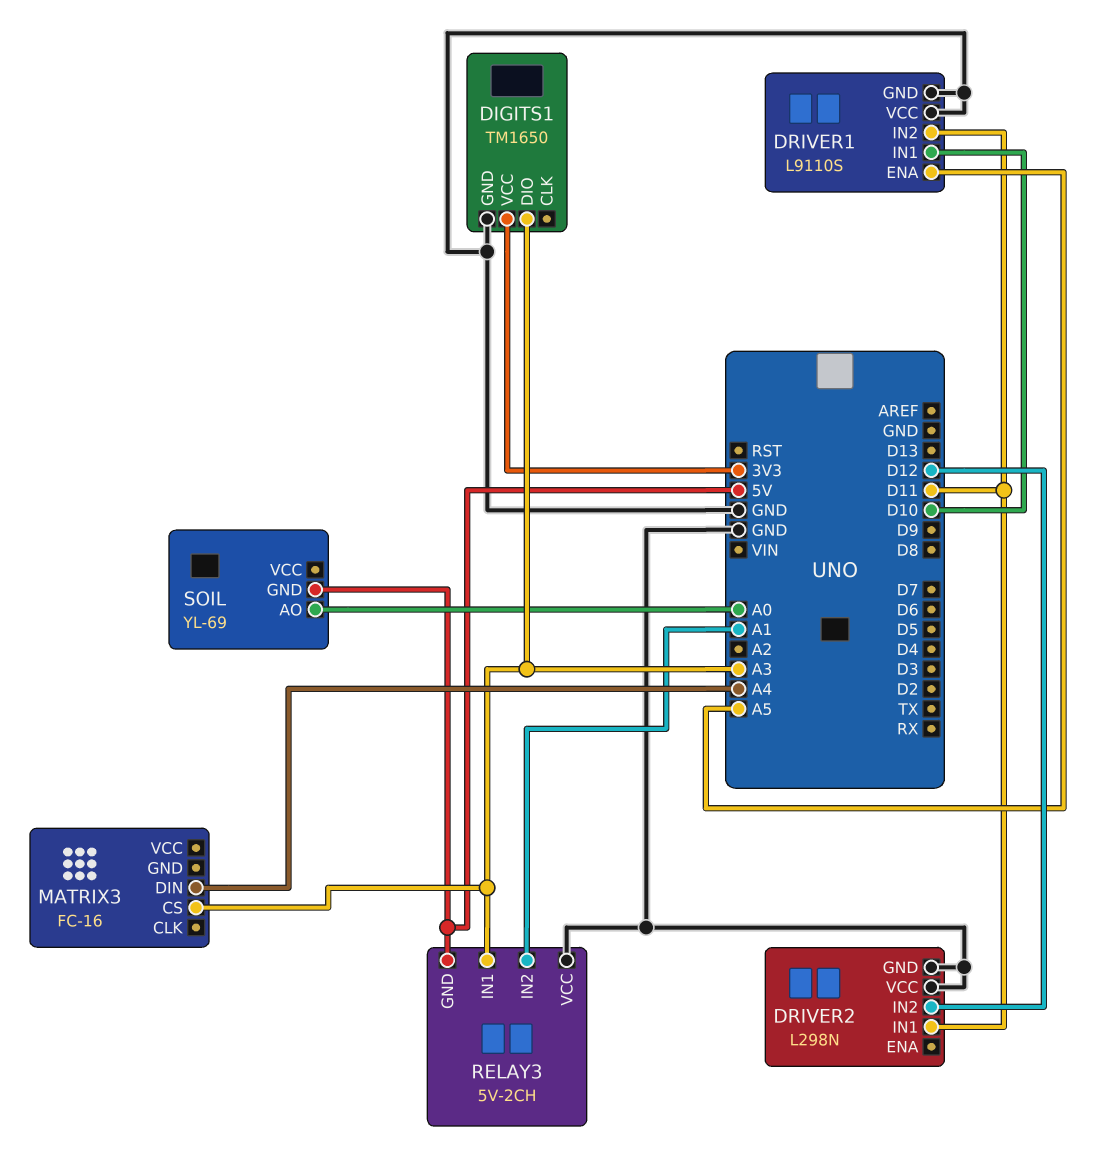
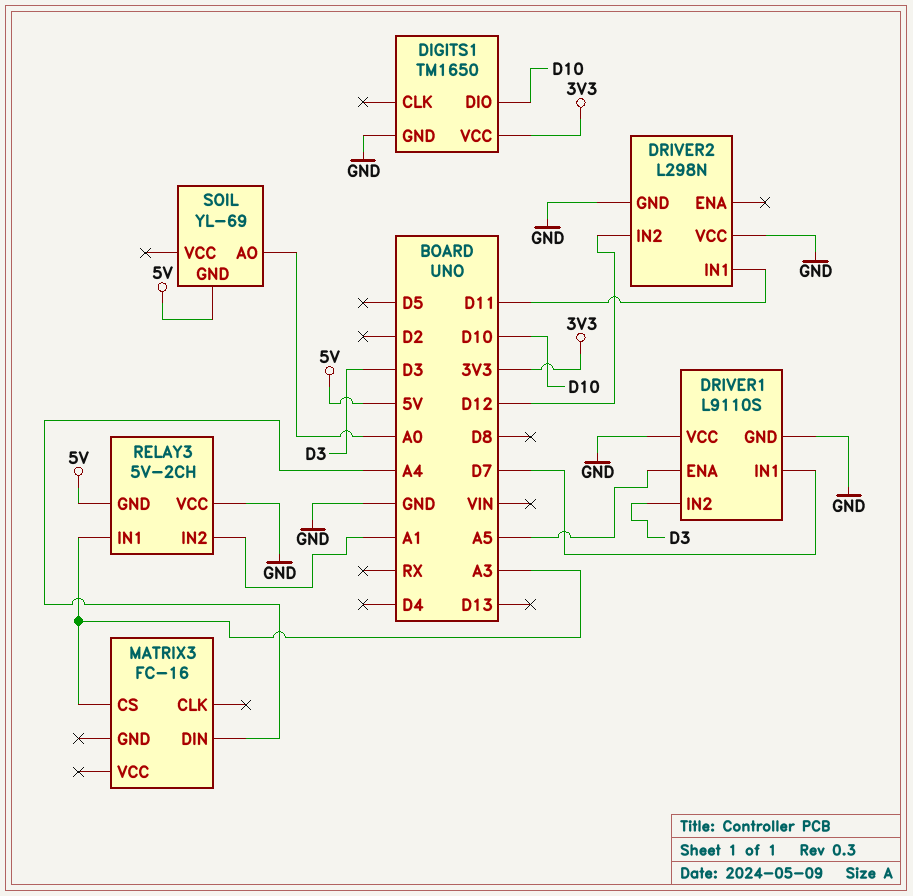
DIGITS1 pin DIO: A3 -> D10
DRIVER1 pin IN1: D10 -> D7
DRIVER1 pin IN2: D11 -> D3

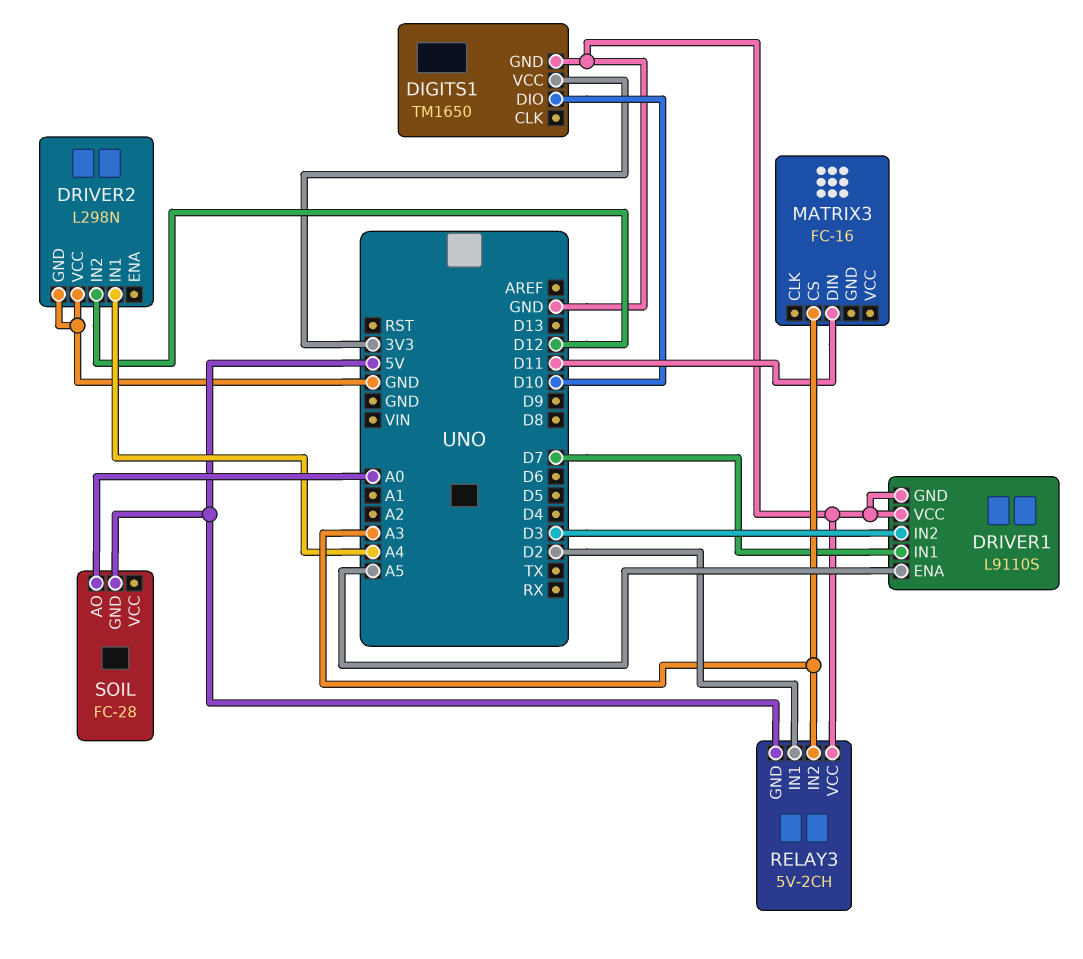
DRIVER2 pin IN1: D11 -> A4
MATRIX3 pin DIN: A4 -> D11
RELAY3 pin IN1: A3 -> D2
RELAY3 pin IN2: A1 -> A3
SOIL: YL-69 -> FC-28

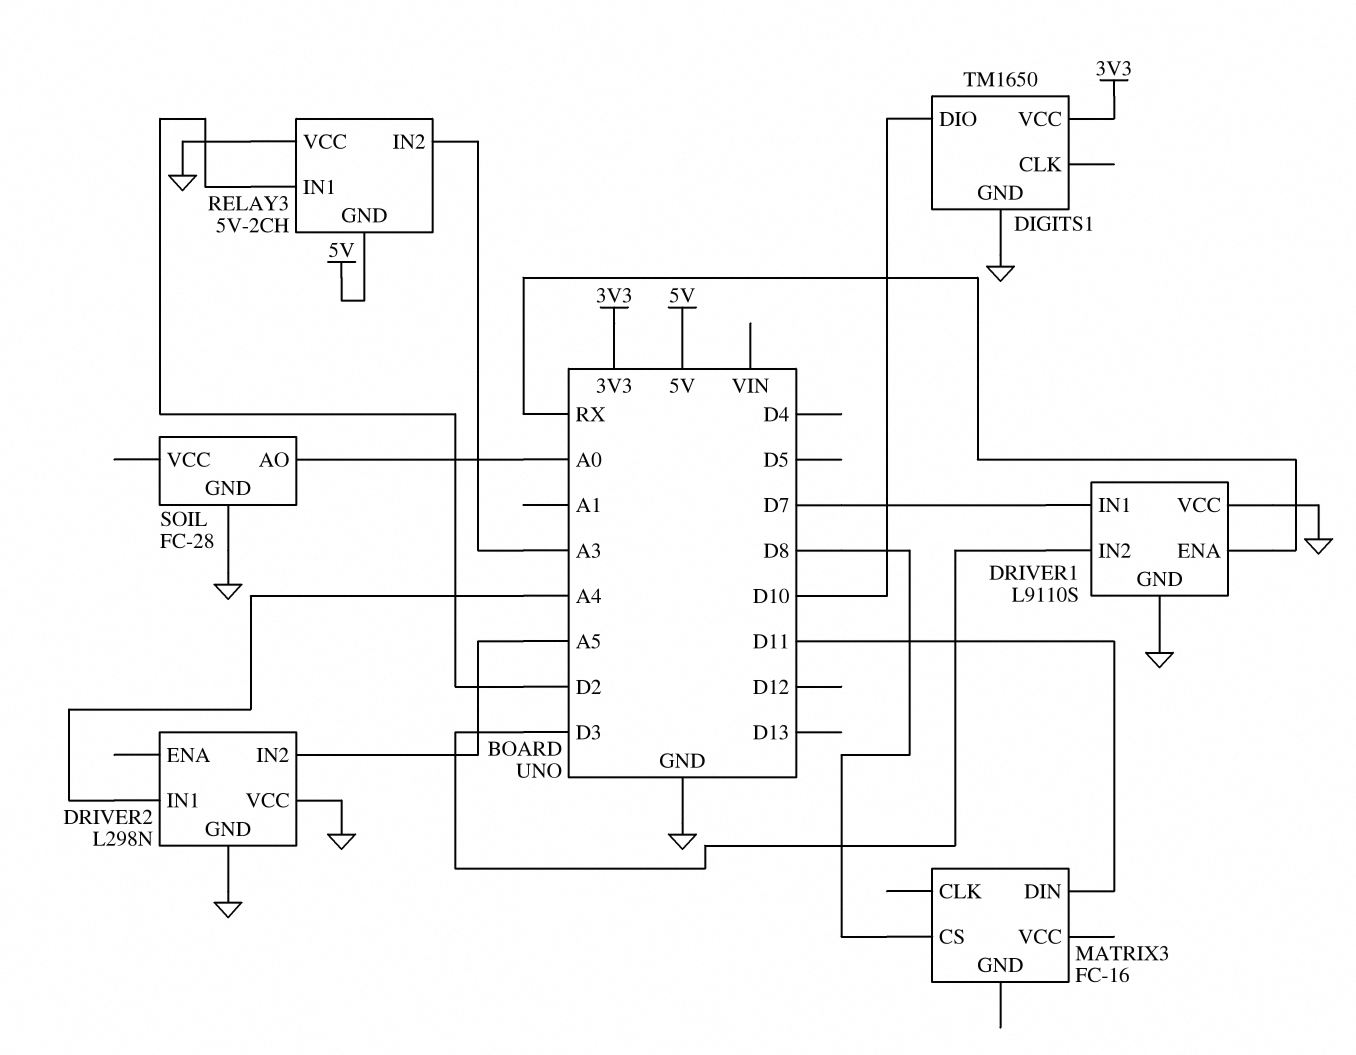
DRIVER1 pin ENA: A5 -> RX
DRIVER2 pin IN2: D12 -> A5
MATRIX3 pin CS: A3 -> D8
SOIL pin GND: 5V -> GND

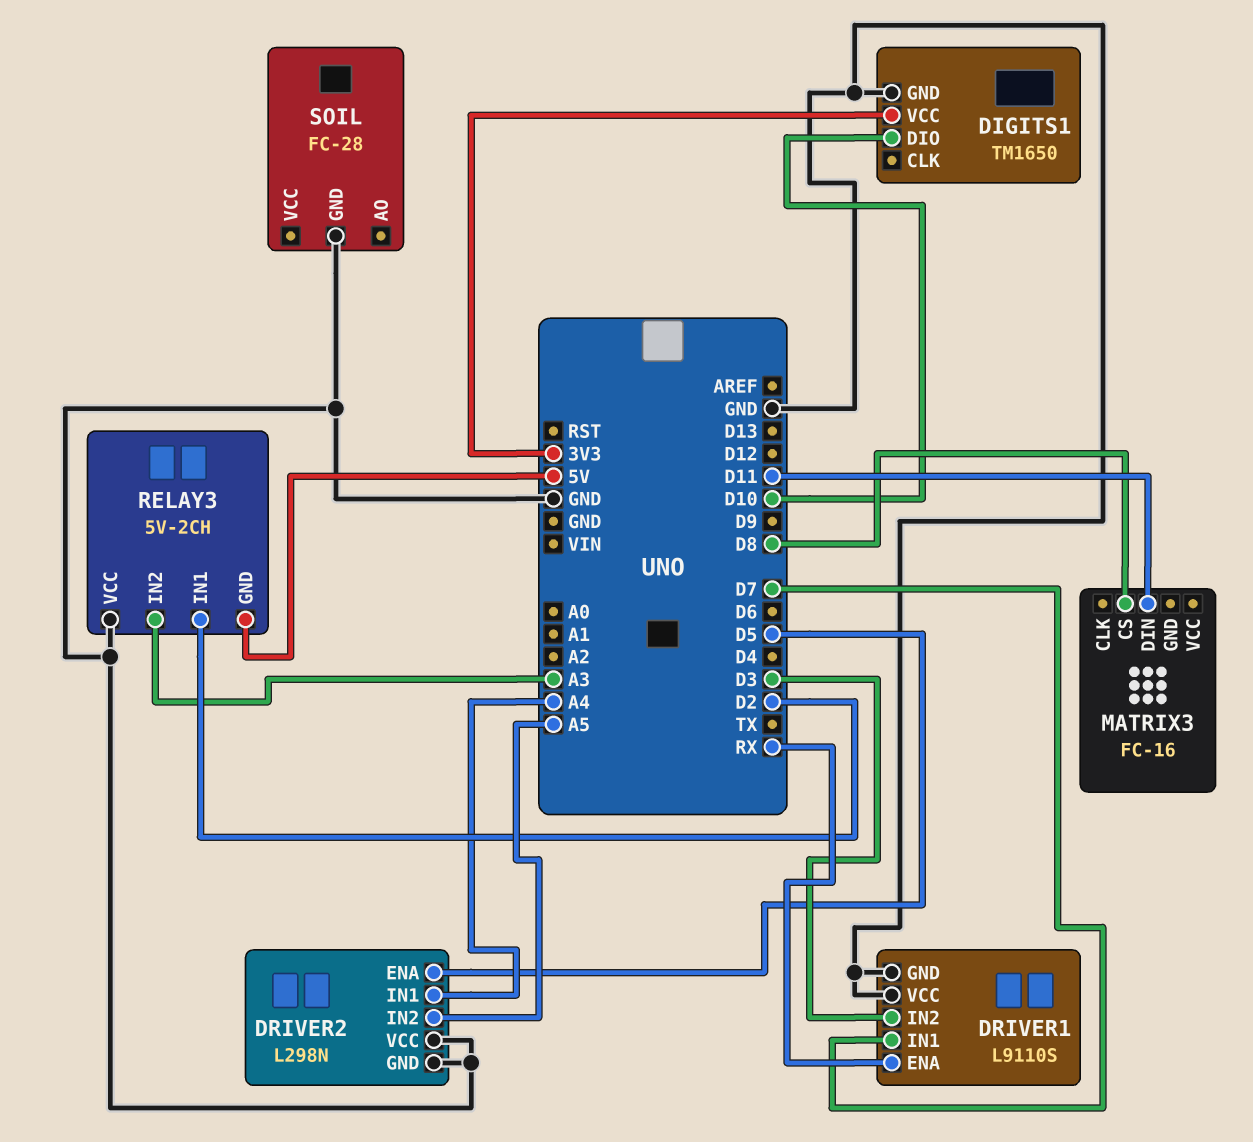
DRIVER2 pin ENA: none -> D5
SOIL pin AO: A0 -> none

